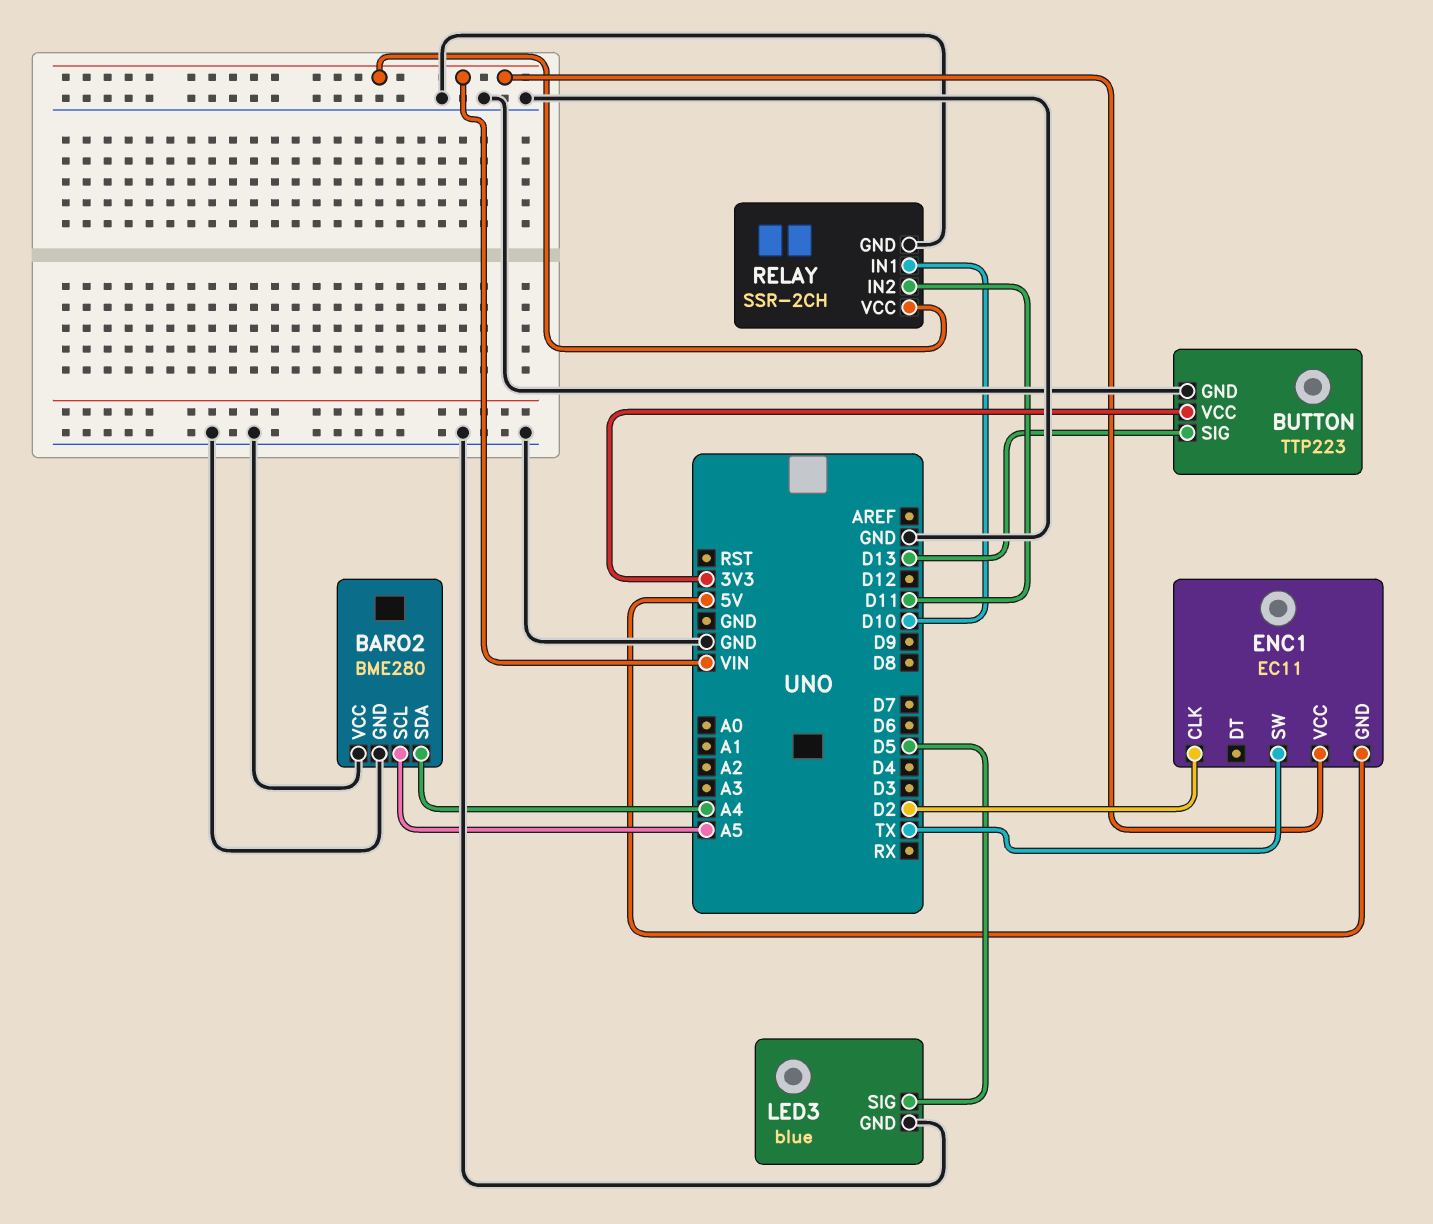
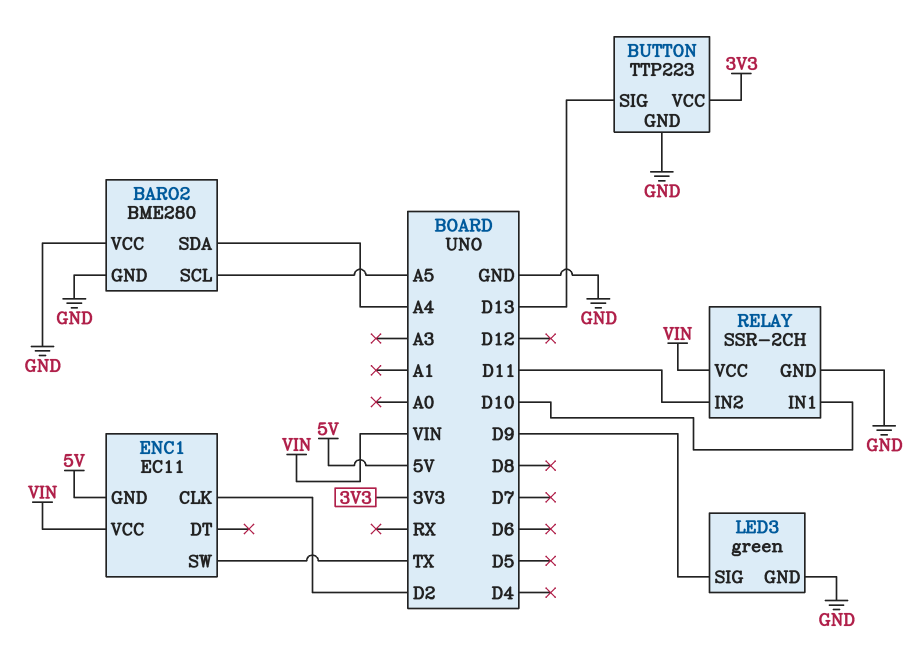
LED3: blue -> green
LED3 pin SIG: D5 -> D9

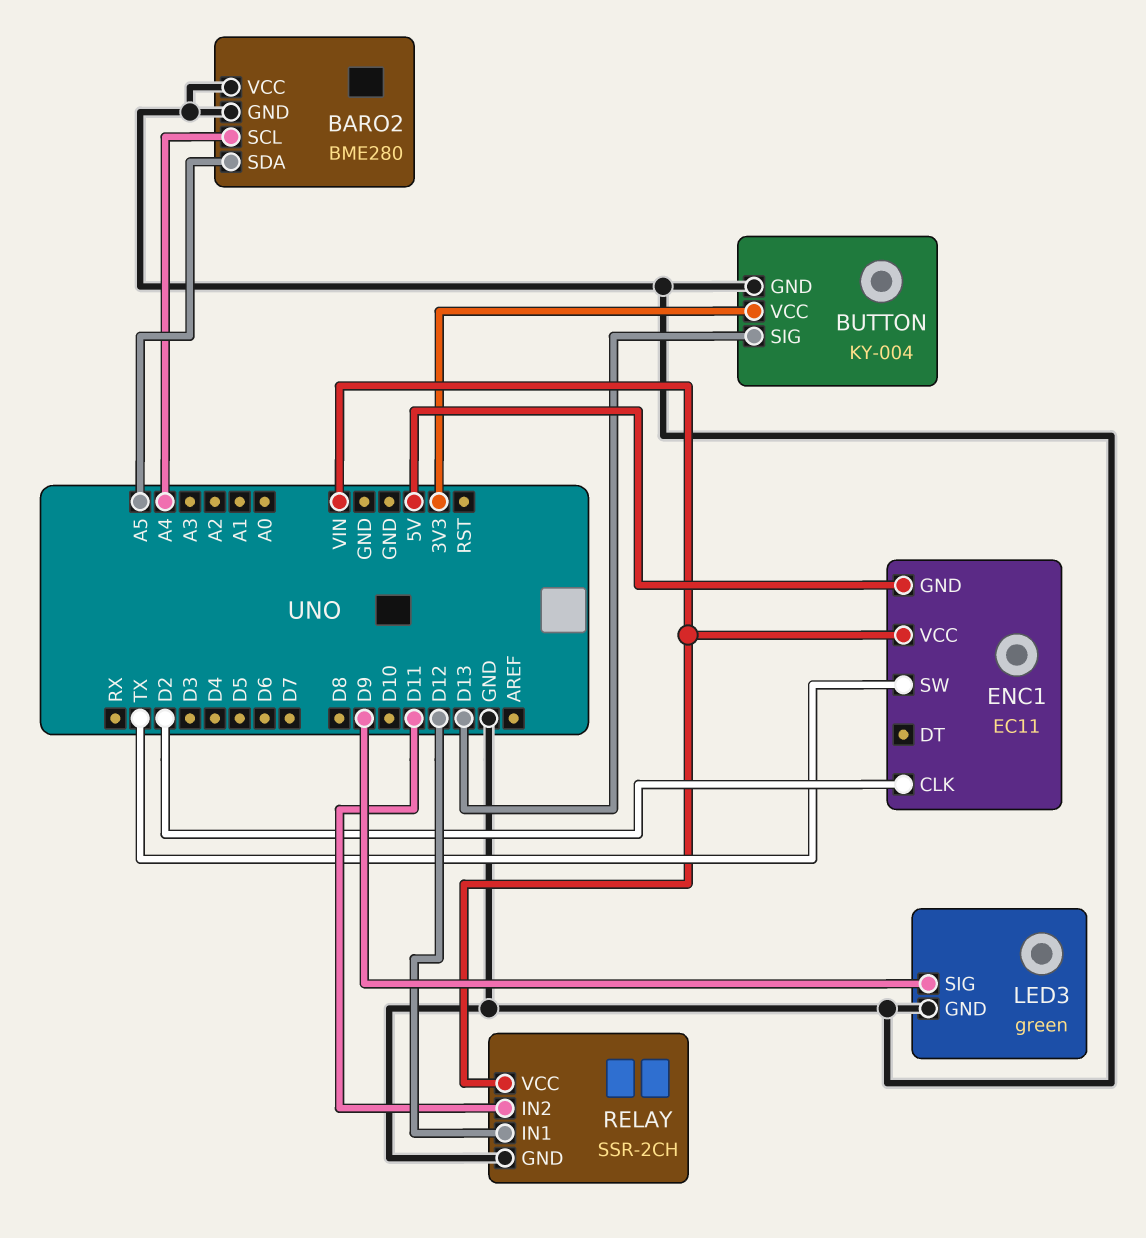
BARO2 pin SCL: A5 -> A4
BARO2 pin SDA: A4 -> A5
BUTTON: TTP223 -> KY-004
RELAY pin IN1: D10 -> D12

